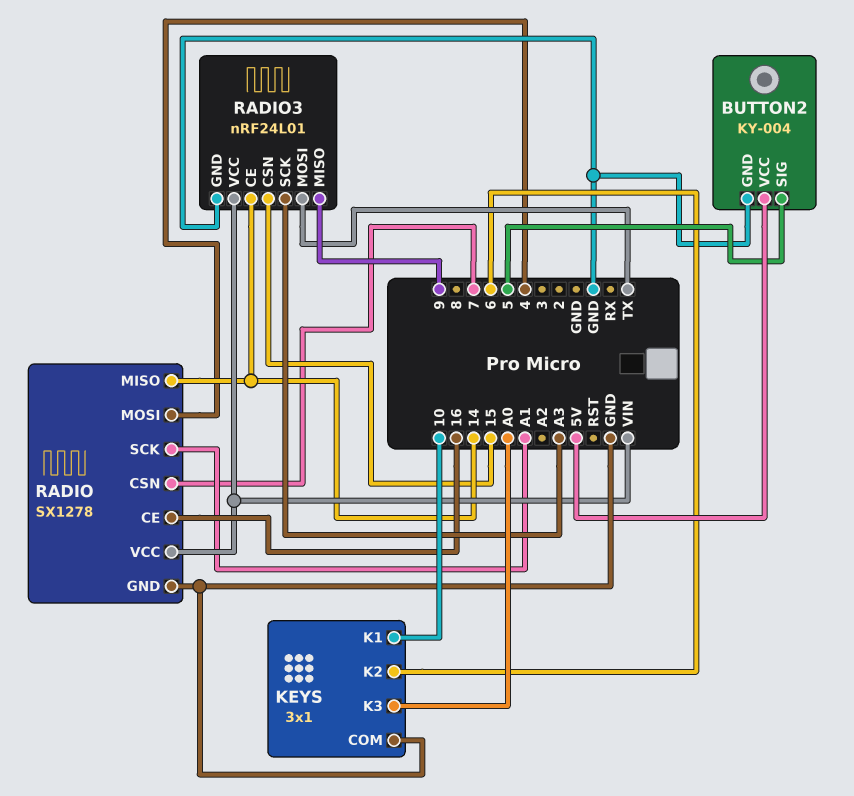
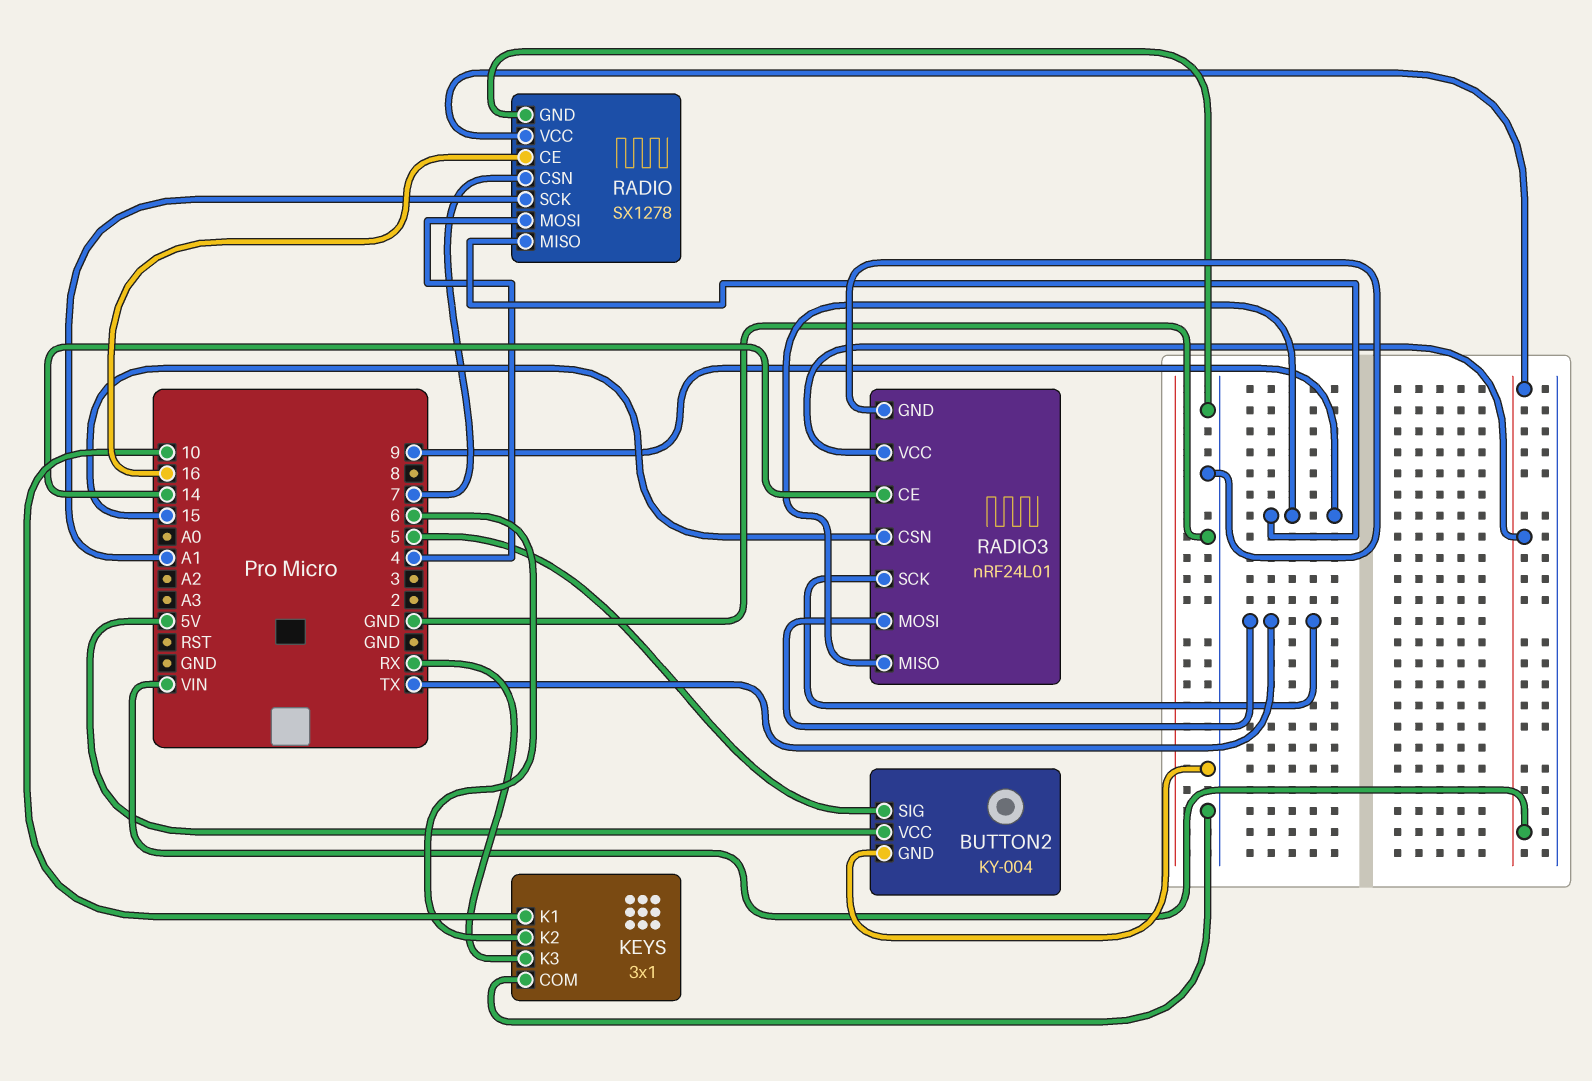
KEYS pin K3: A0 -> RX
RADIO pin MISO: 14 -> 9
RADIO3 pin SCK: A3 -> TX

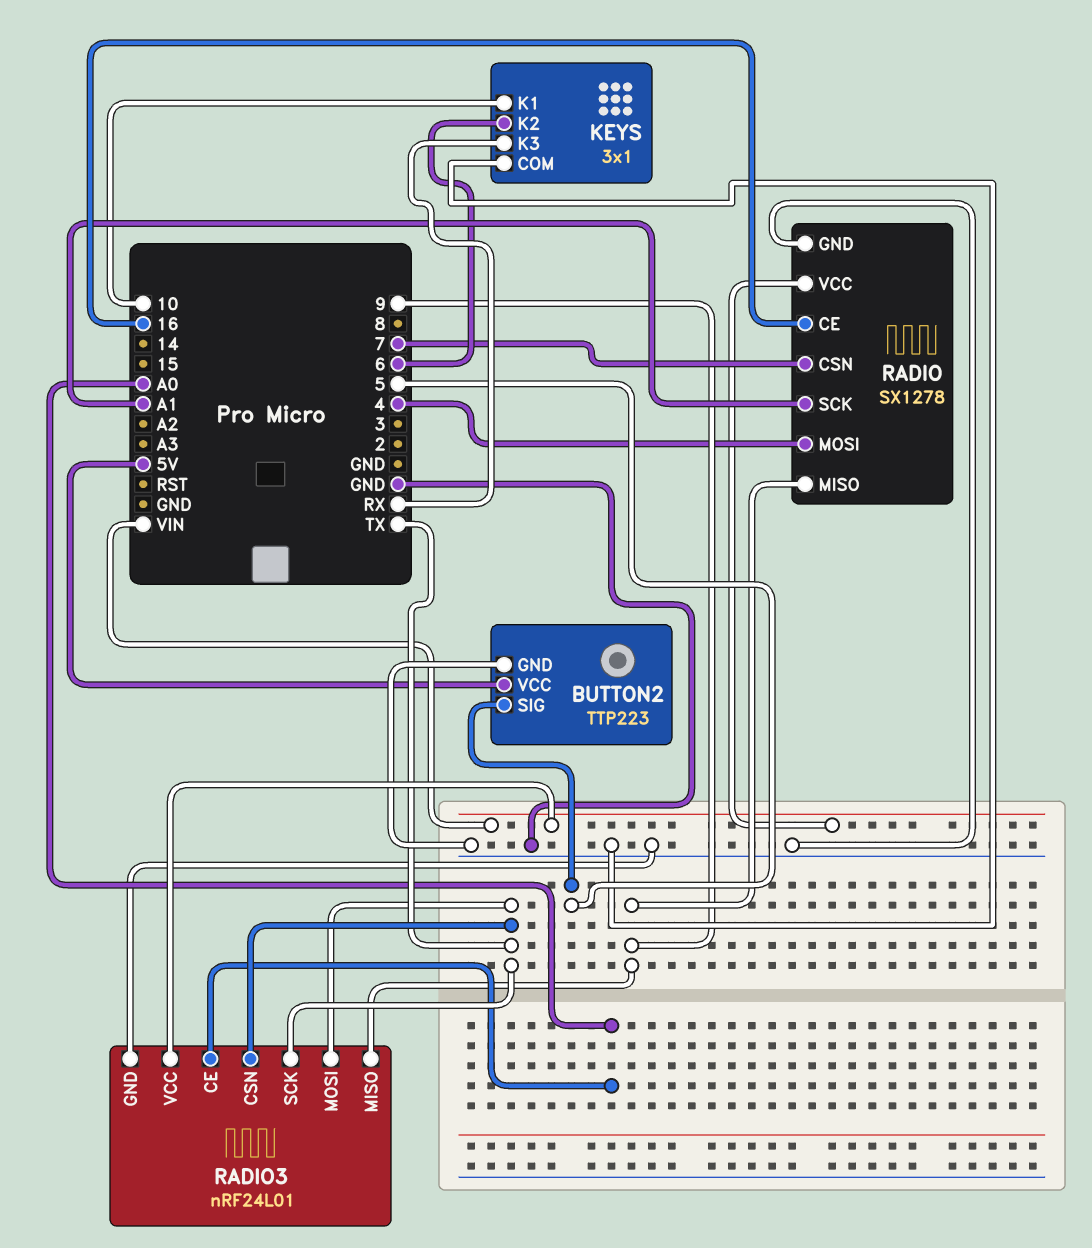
BUTTON2: KY-004 -> TTP223
RADIO3 pin CE: 14 -> A0
RADIO3 pin CSN: 15 -> TX

